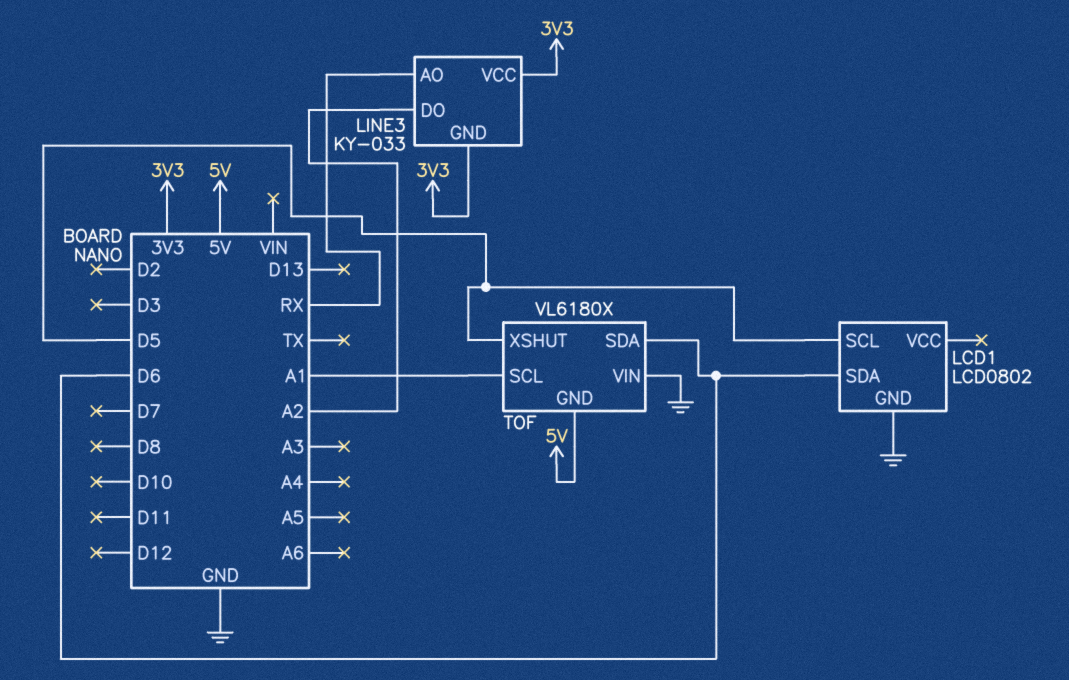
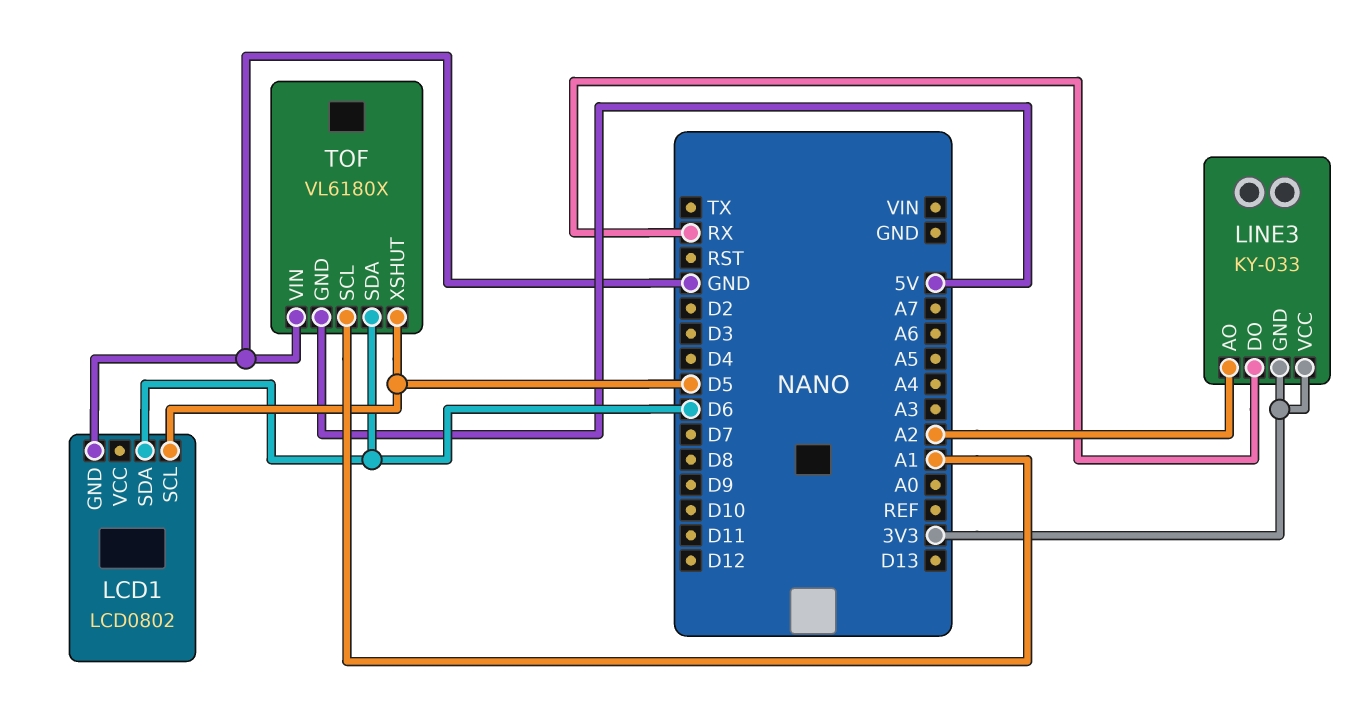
LINE3 pin AO: RX -> A2
LINE3 pin DO: A2 -> RX

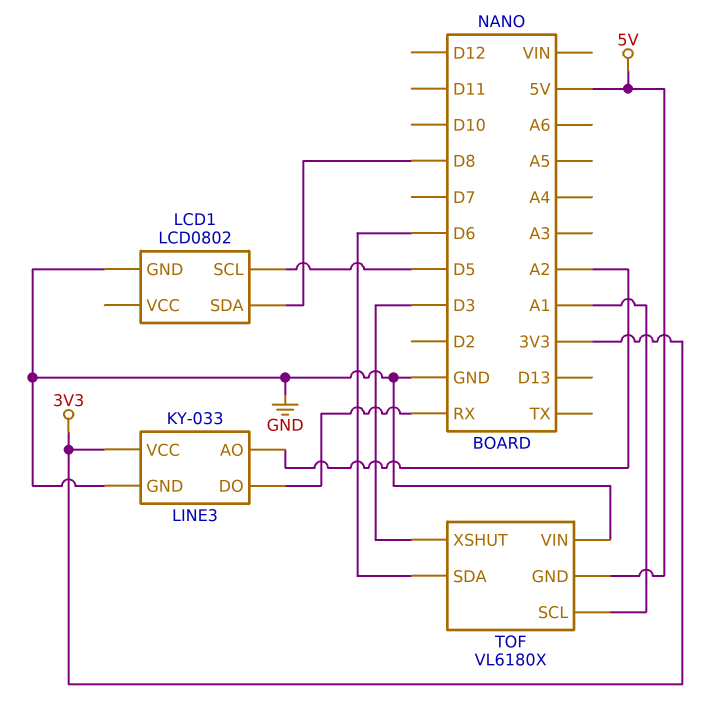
LCD1 pin SDA: D6 -> D8
LINE3 pin GND: 3V3 -> GND
TOF pin XSHUT: D5 -> D3

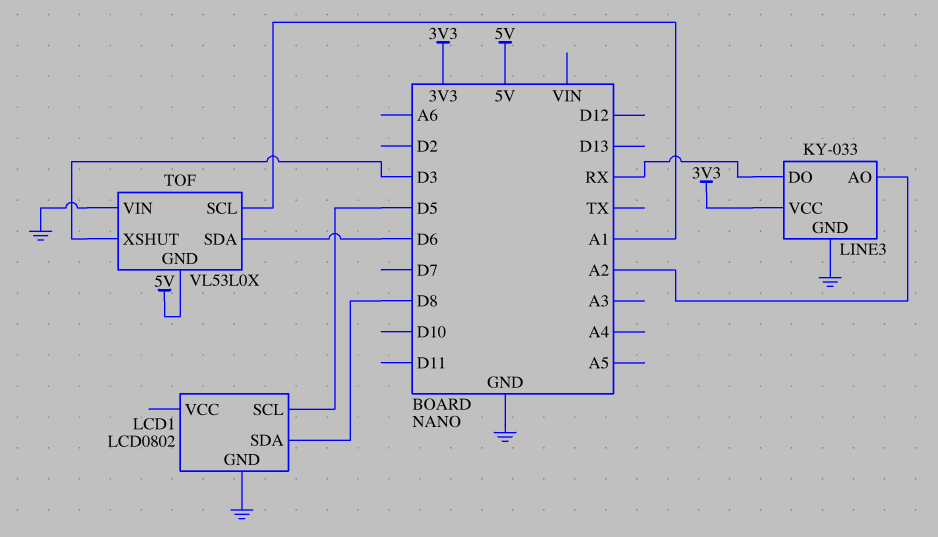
TOF: VL6180X -> VL53L0X

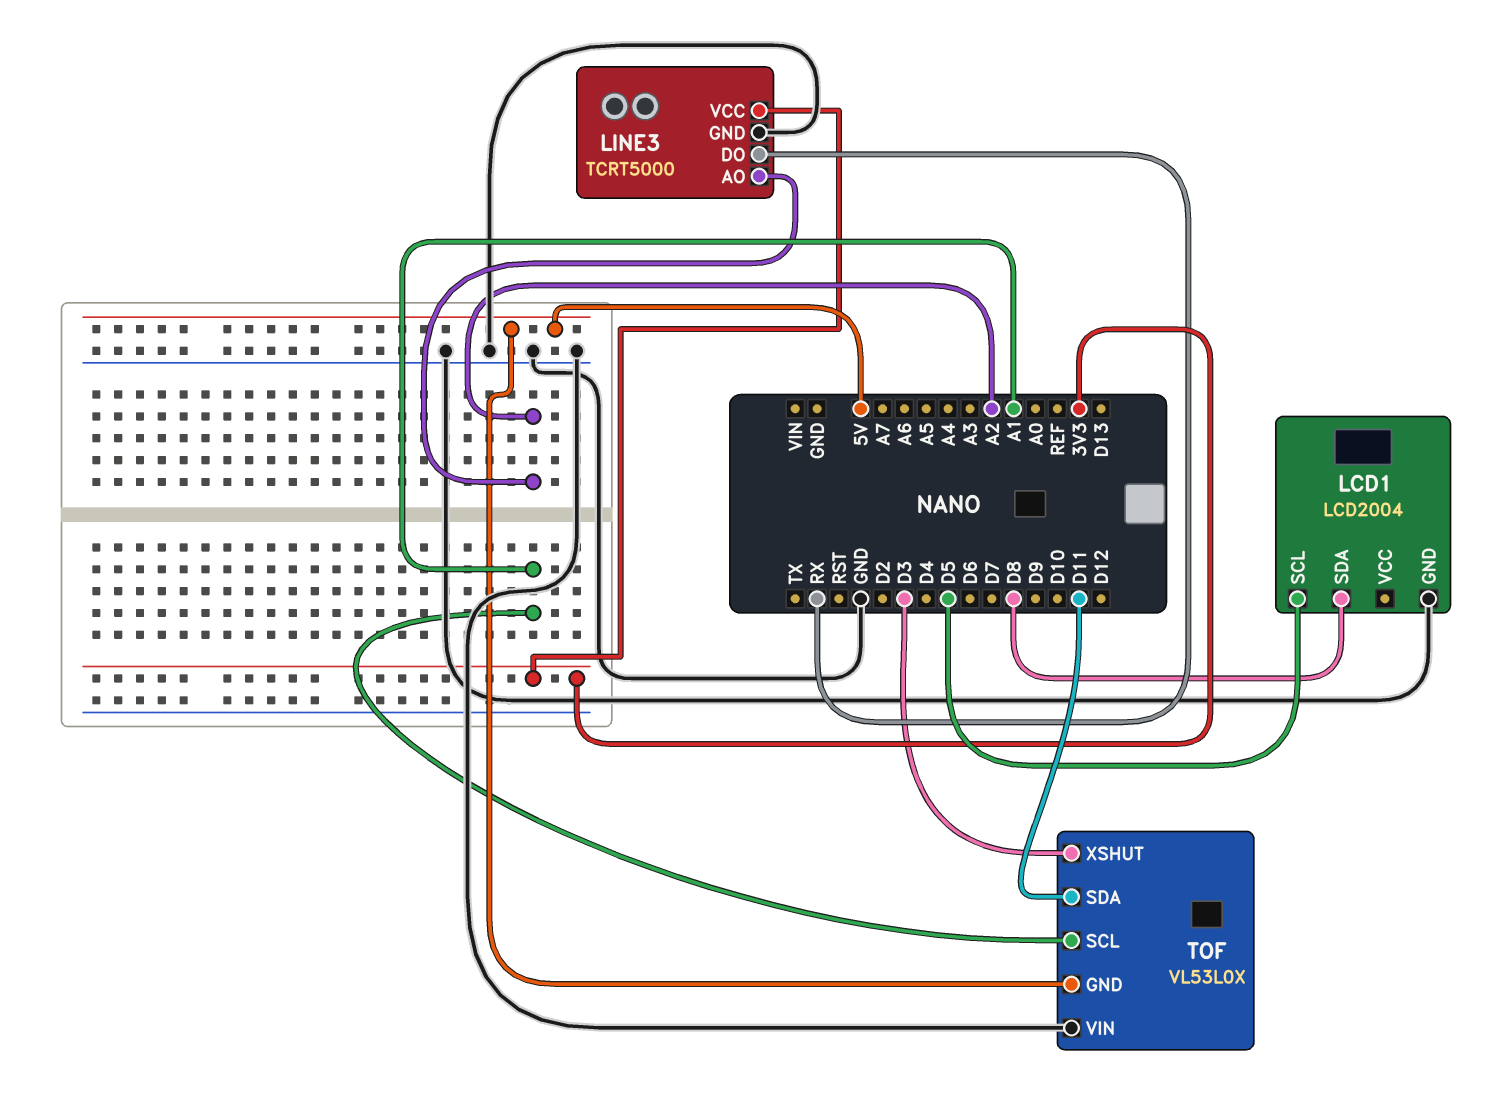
LCD1: LCD0802 -> LCD2004
LINE3: KY-033 -> TCRT5000
TOF pin SDA: D6 -> D11

